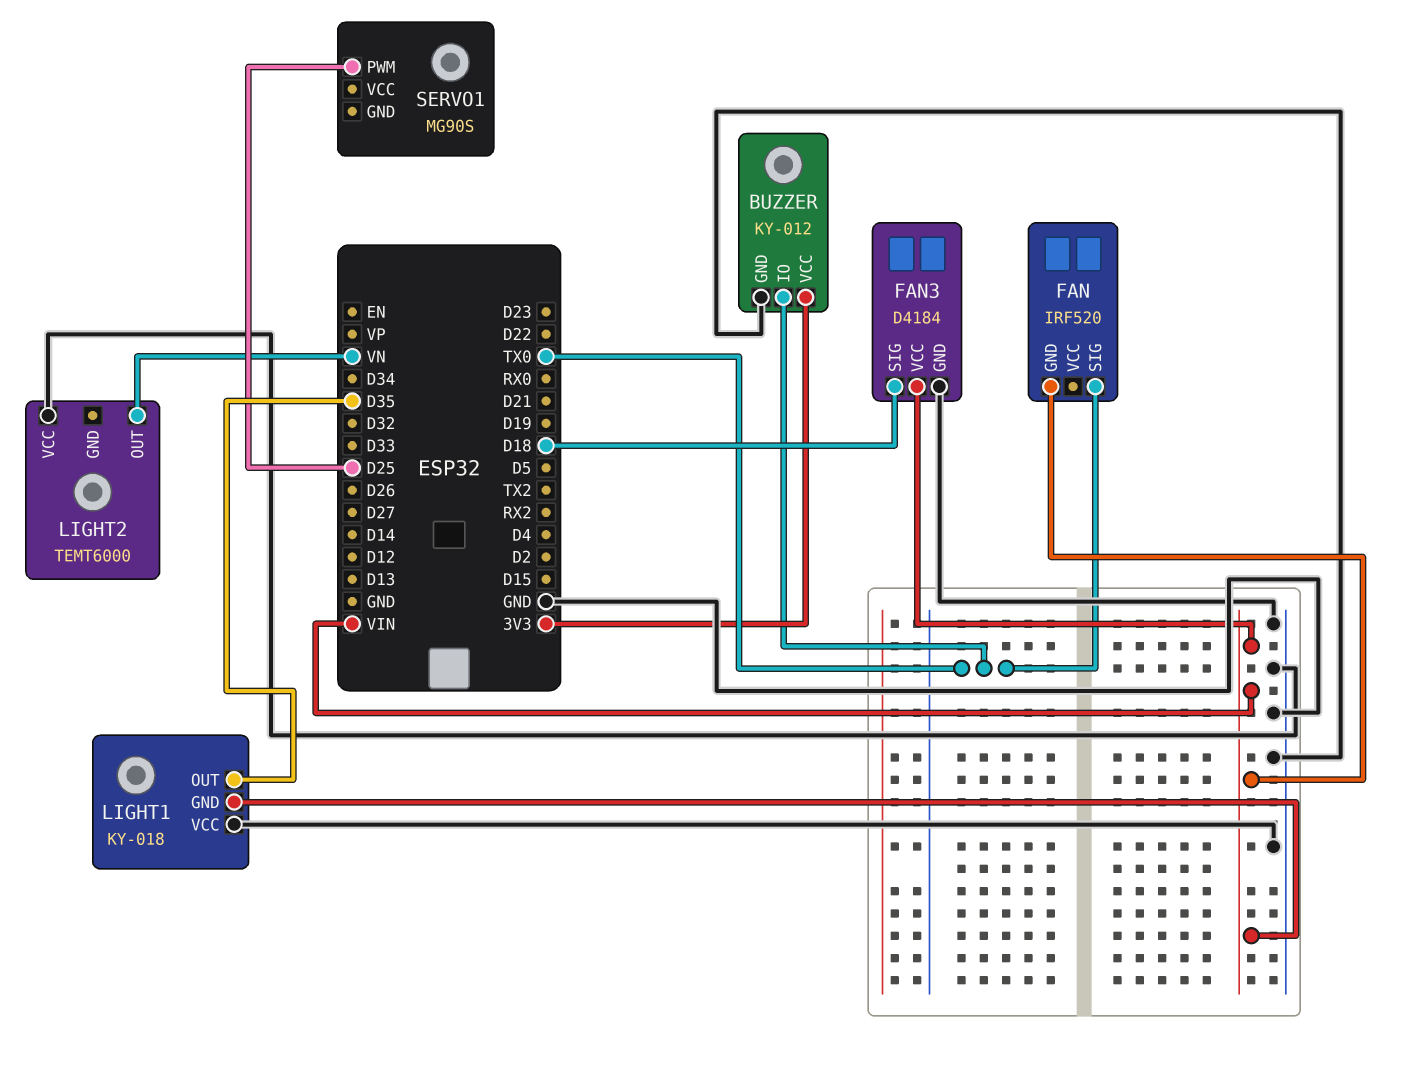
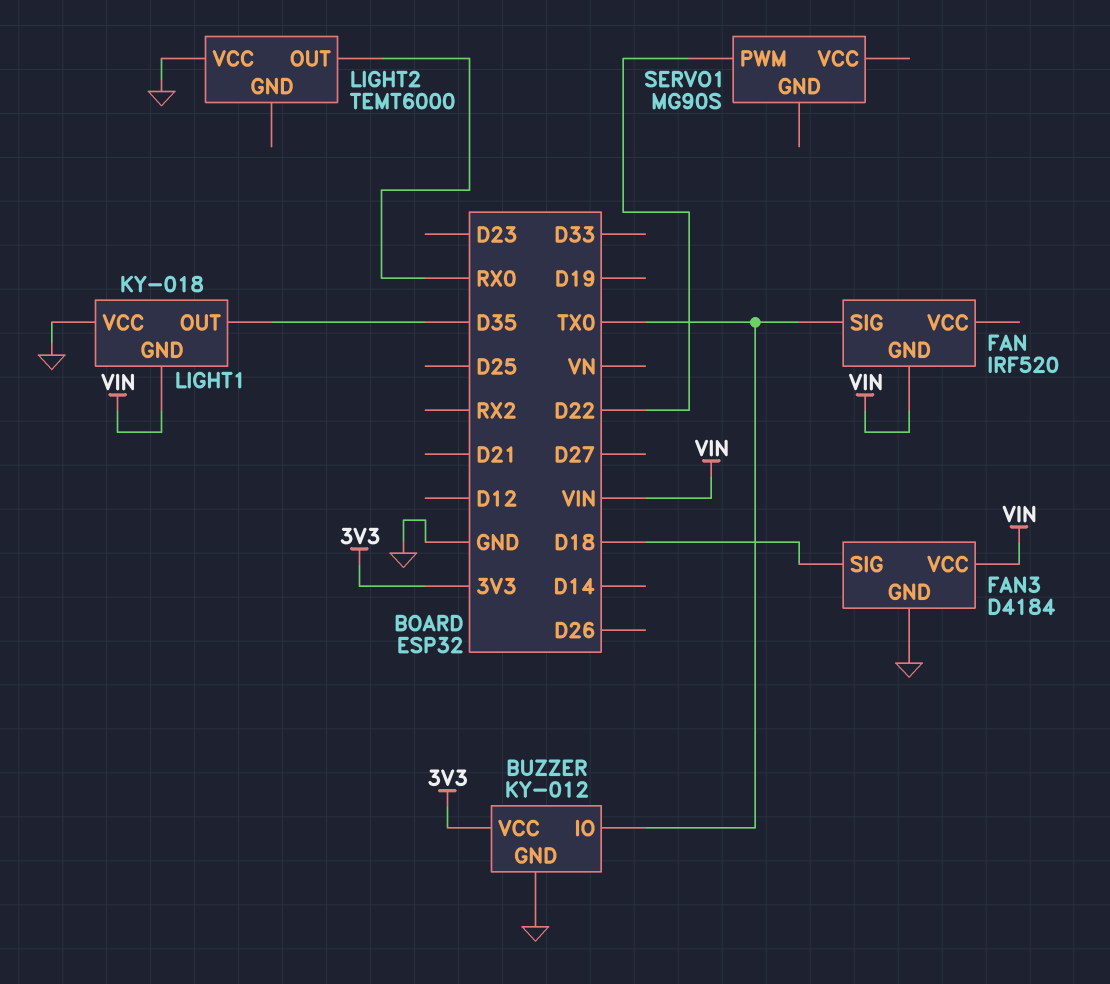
LIGHT2 pin OUT: VN -> RX0
SERVO1 pin PWM: D25 -> D22

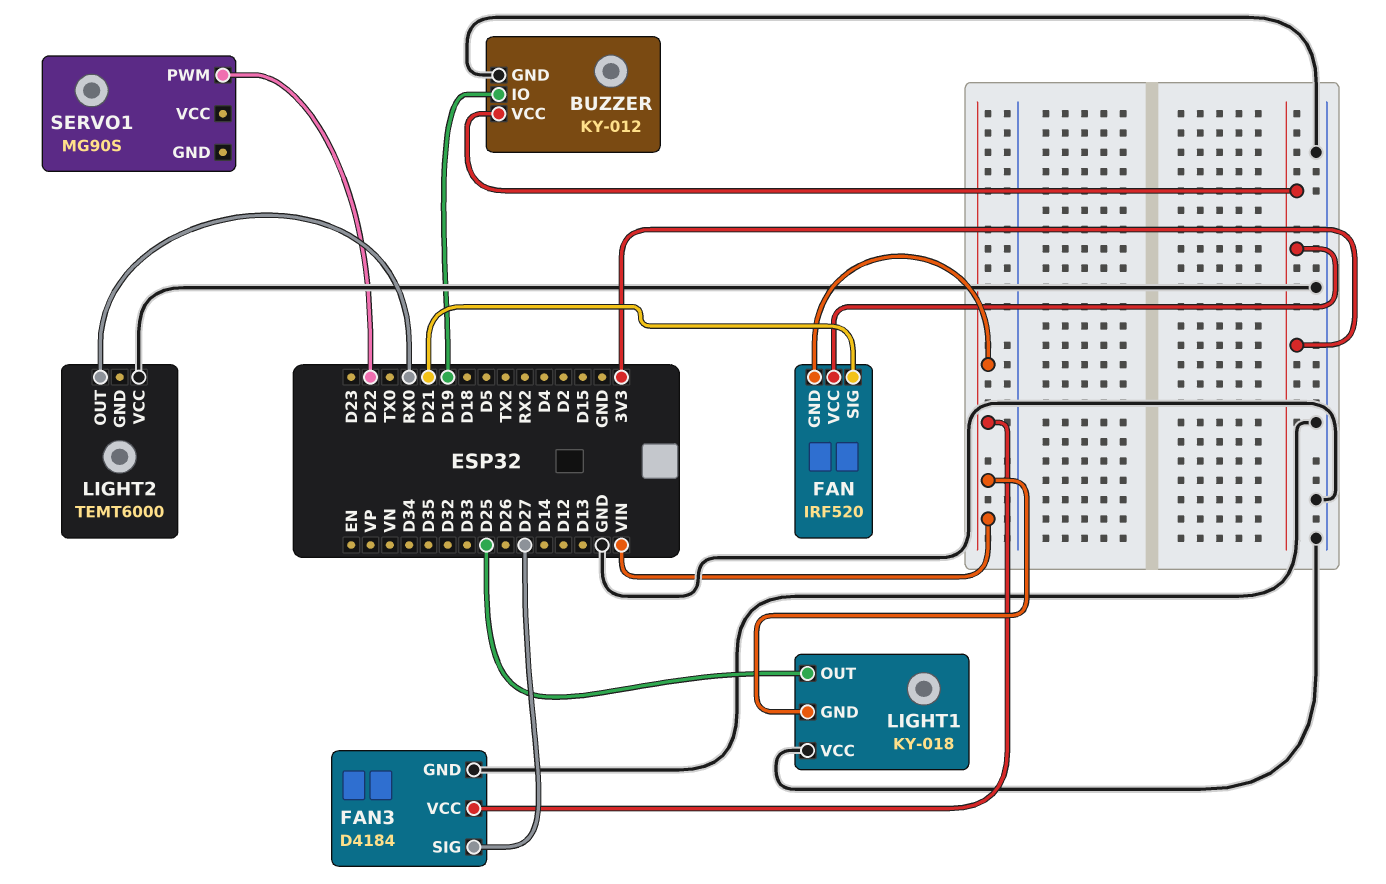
BUZZER pin IO: TX0 -> D19
FAN pin SIG: TX0 -> D21
FAN pin VCC: none -> 3V3
FAN3 pin SIG: D18 -> D27
LIGHT1 pin OUT: D35 -> D25

